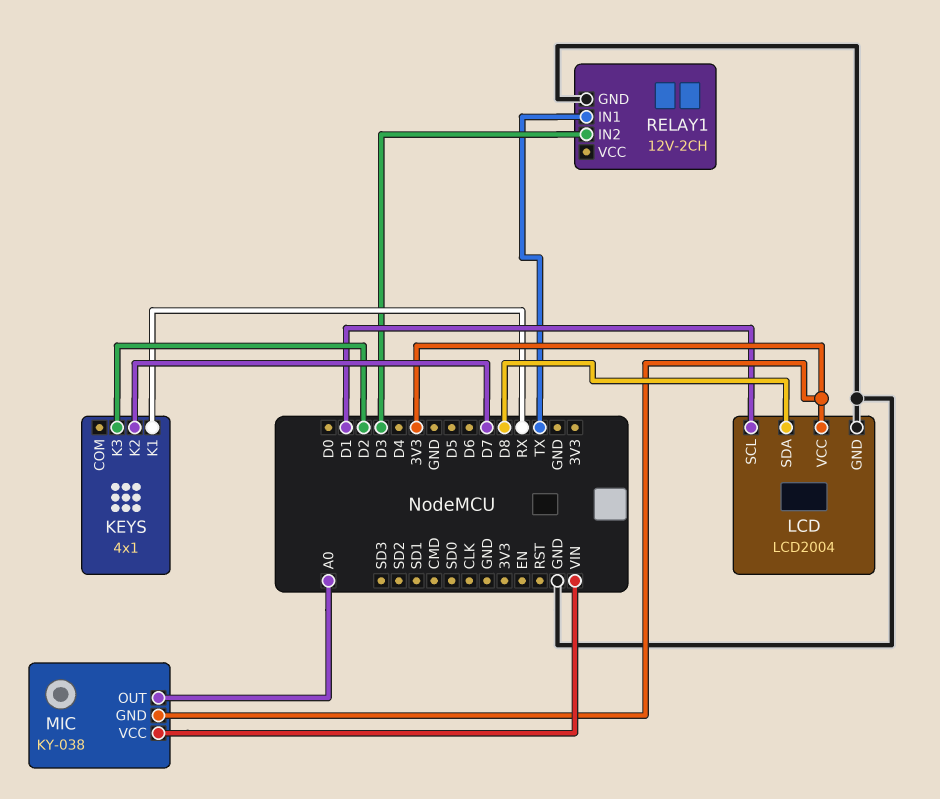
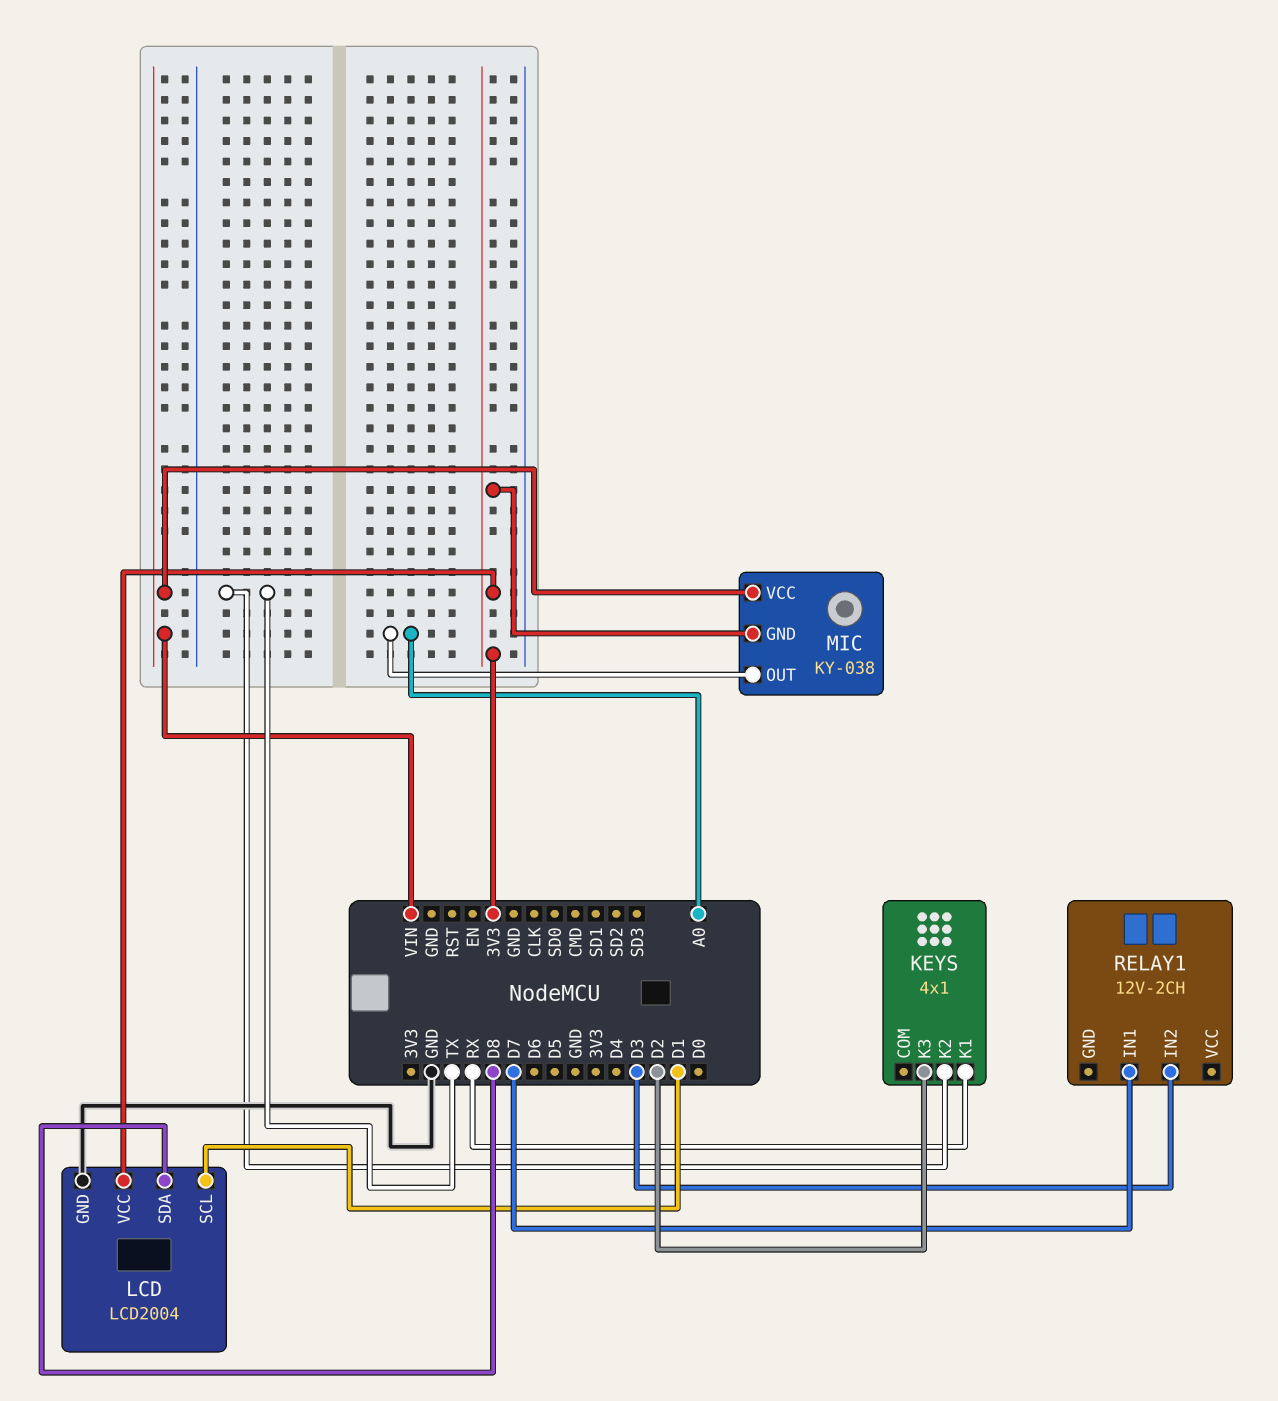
KEYS pin K2: D7 -> TX
RELAY1 pin GND: GND -> none
RELAY1 pin IN1: TX -> D7

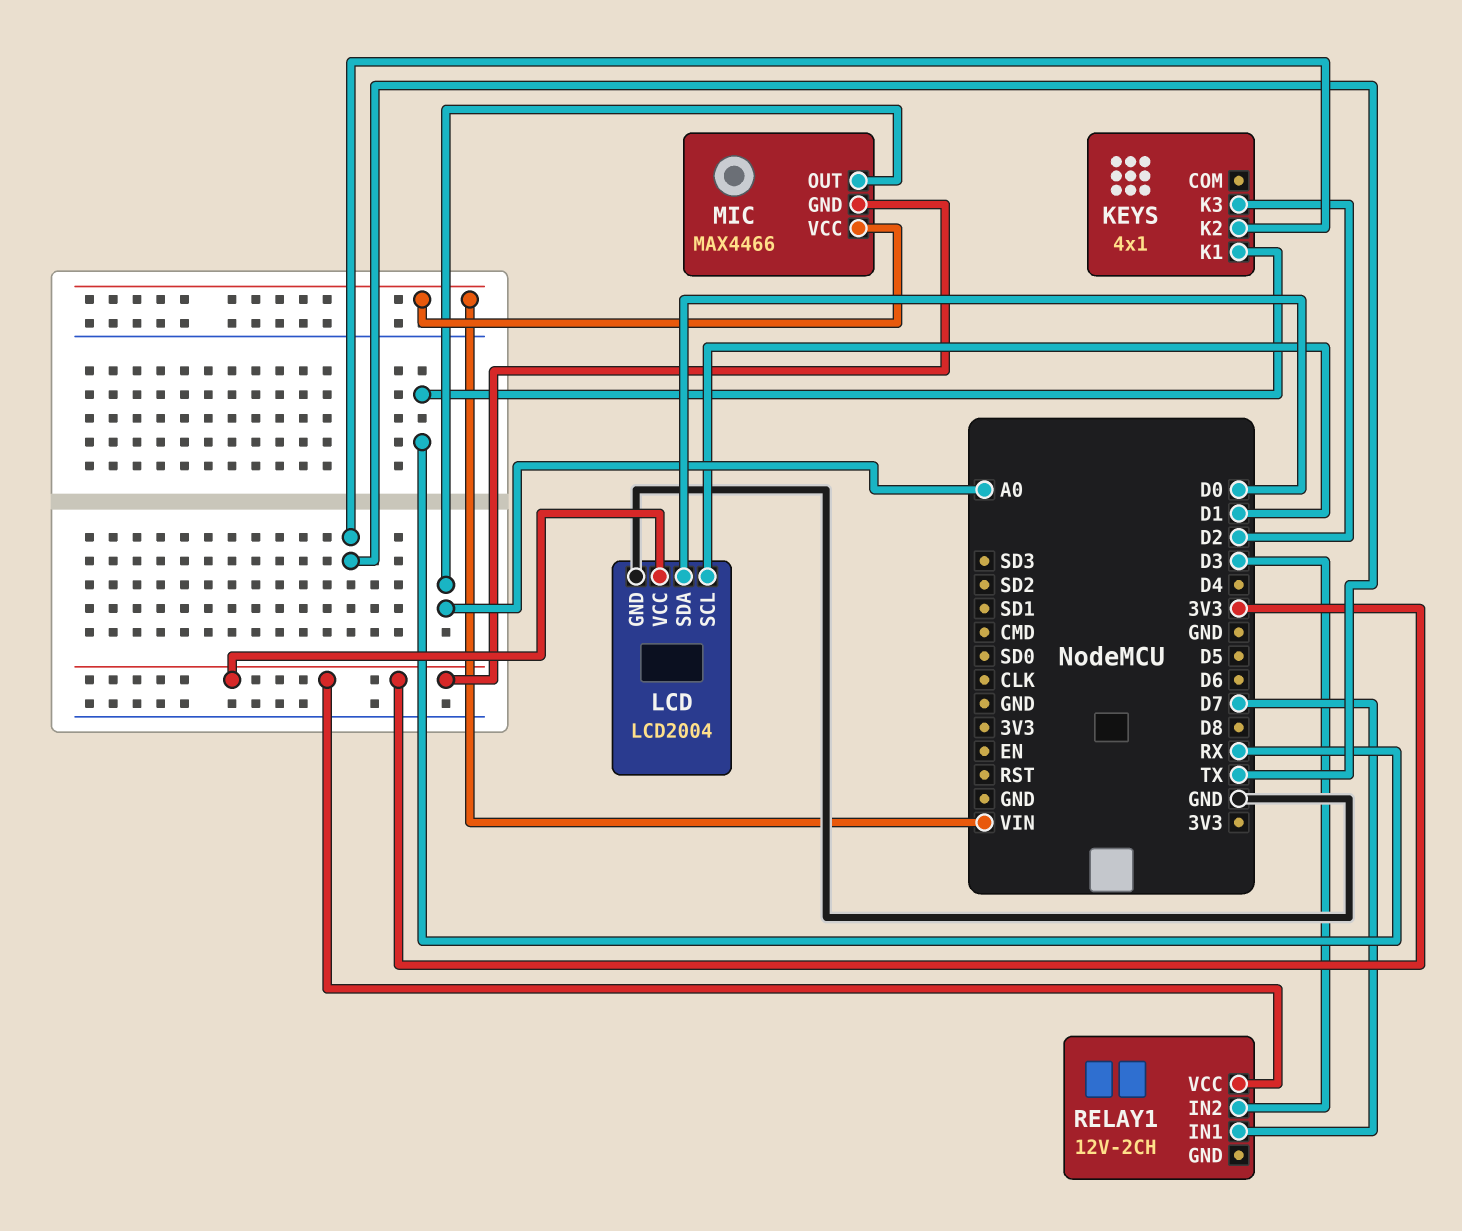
LCD pin SDA: D8 -> D0
MIC: KY-038 -> MAX4466
RELAY1 pin VCC: none -> 3V3

